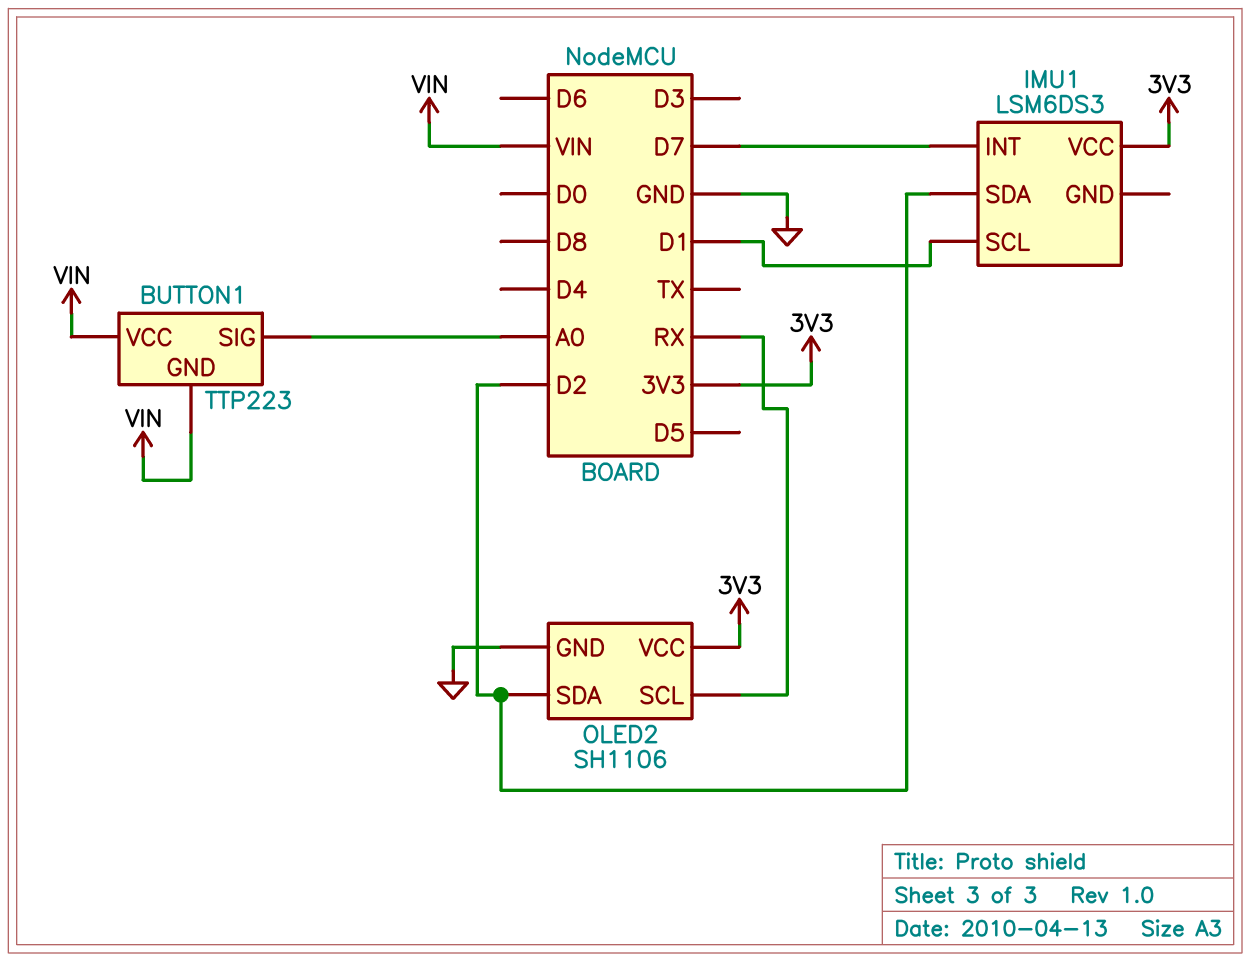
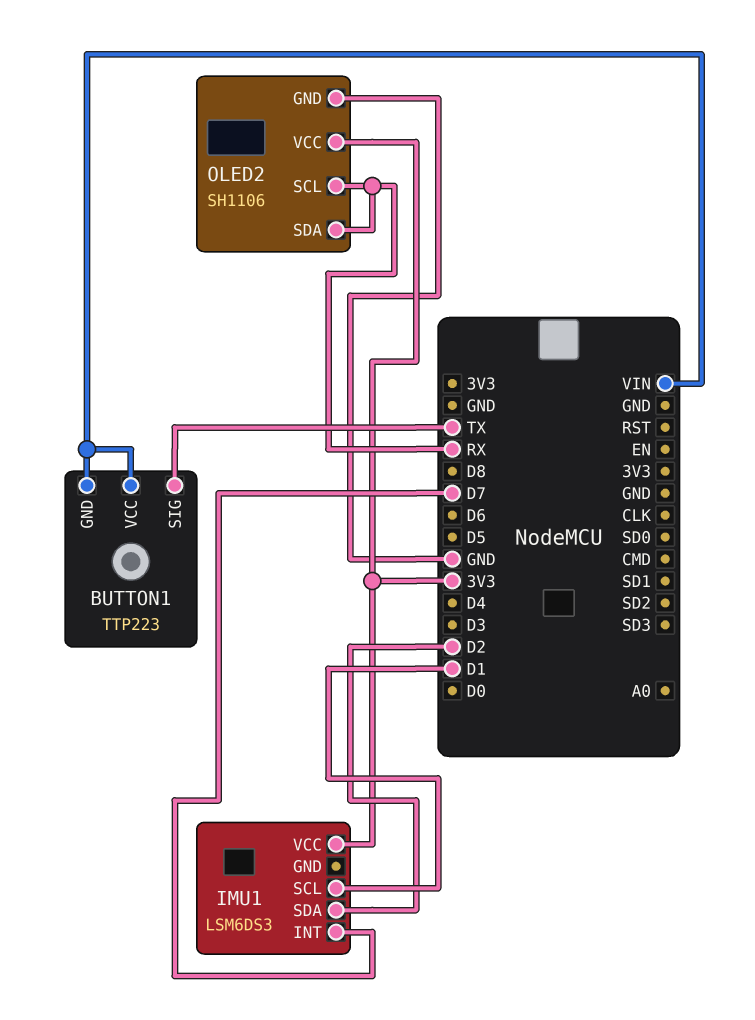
BUTTON1 pin SIG: A0 -> TX
OLED2 pin SDA: D2 -> RX

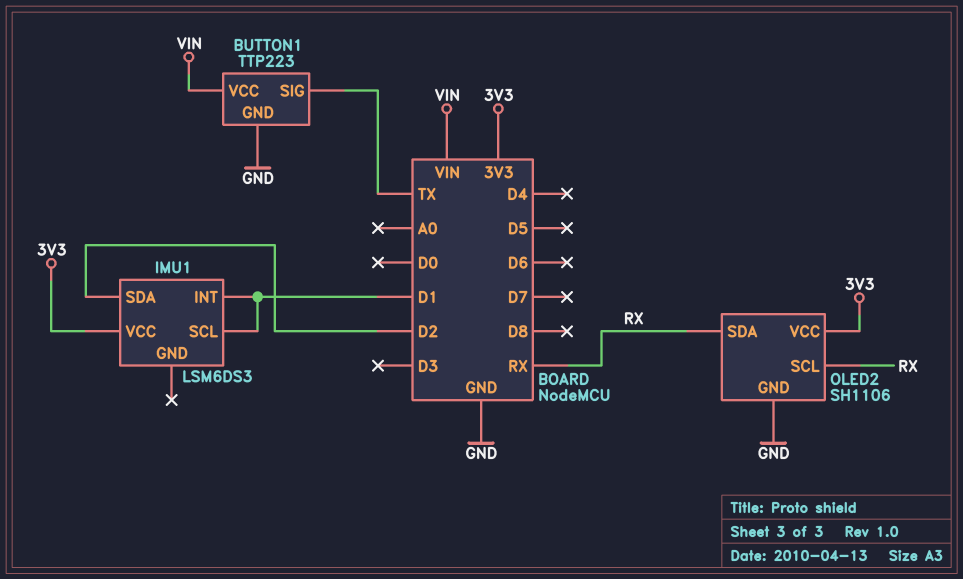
BUTTON1 pin GND: VIN -> GND
IMU1 pin INT: D7 -> D1

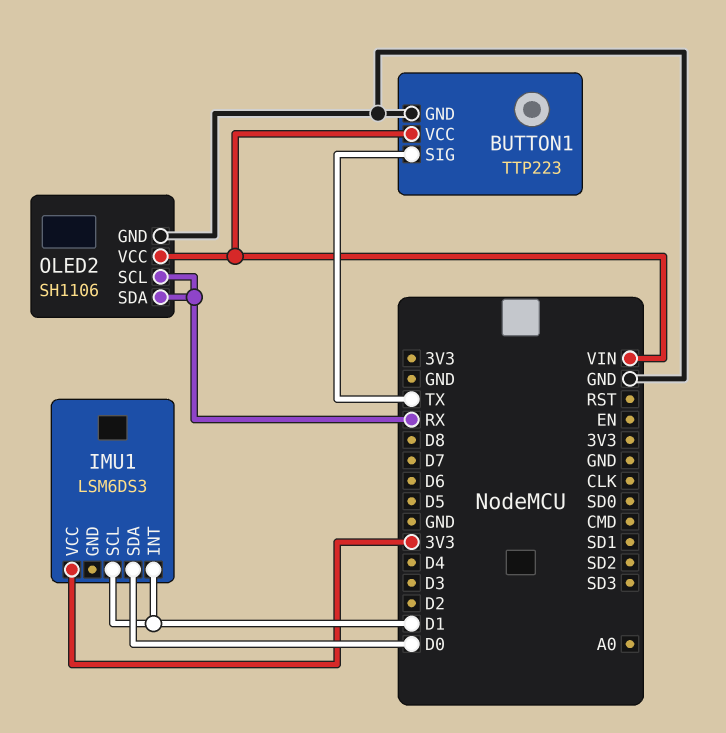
IMU1 pin SDA: D2 -> D0
OLED2 pin VCC: 3V3 -> VIN

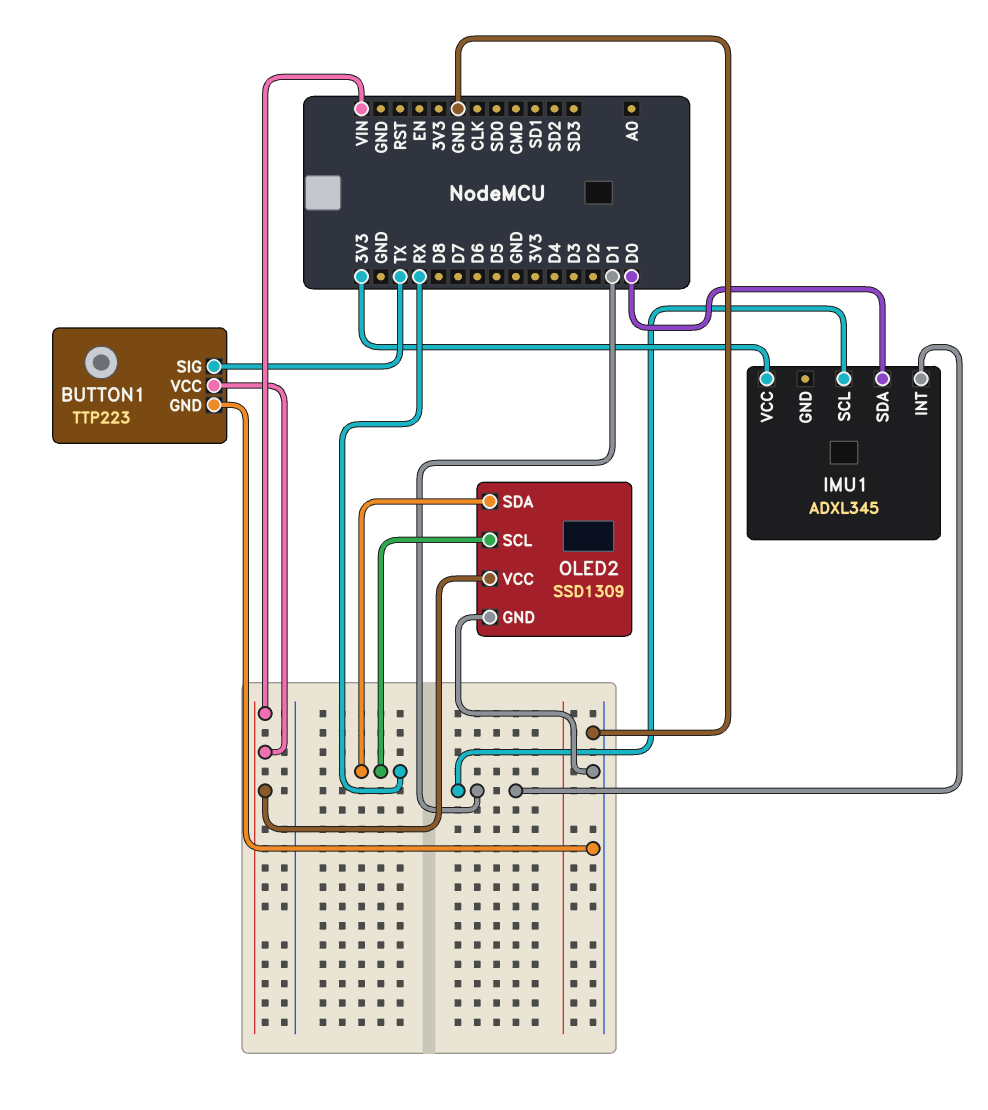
IMU1: LSM6DS3 -> ADXL345
OLED2: SH1106 -> SSD1309

